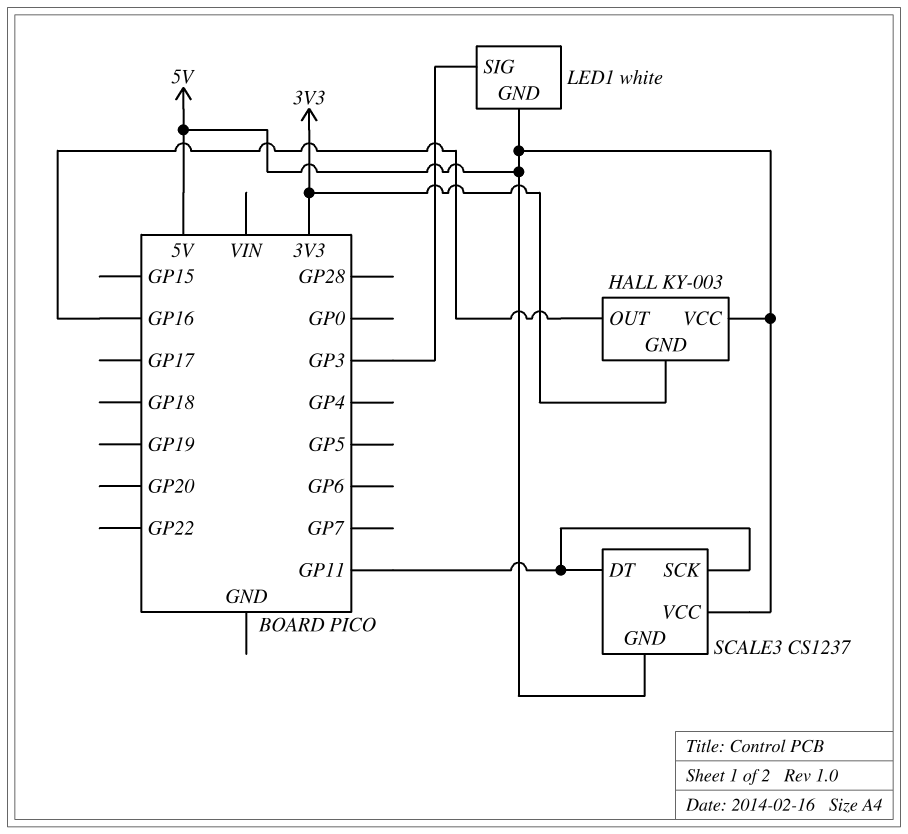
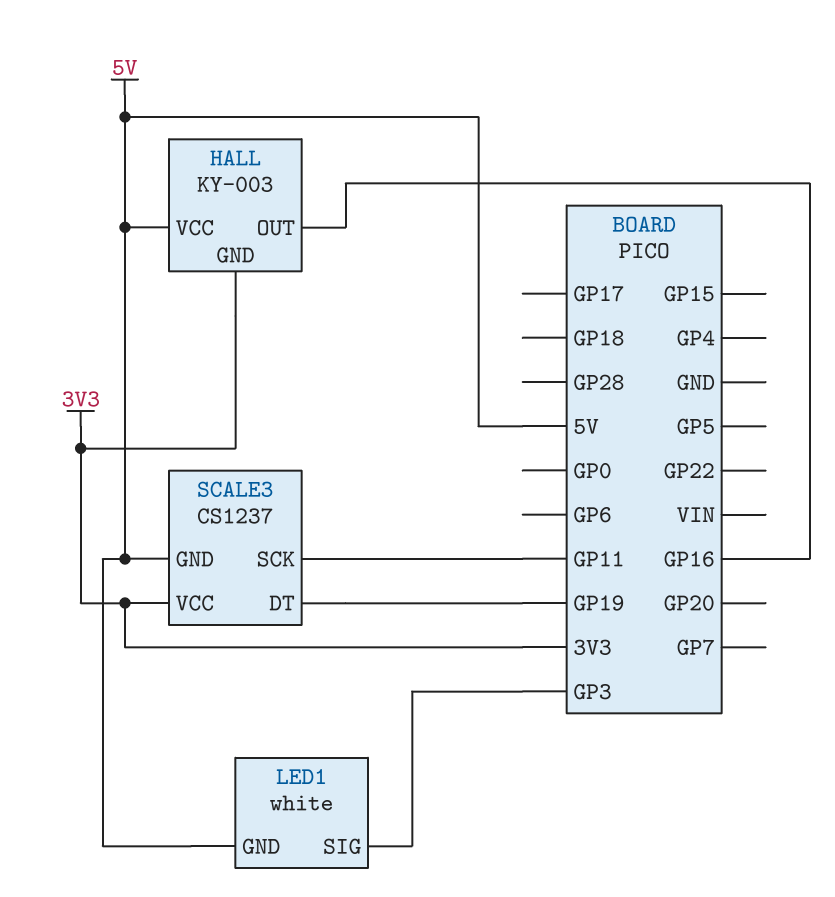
SCALE3 pin DT: GP11 -> GP19
SCALE3 pin VCC: 5V -> 3V3

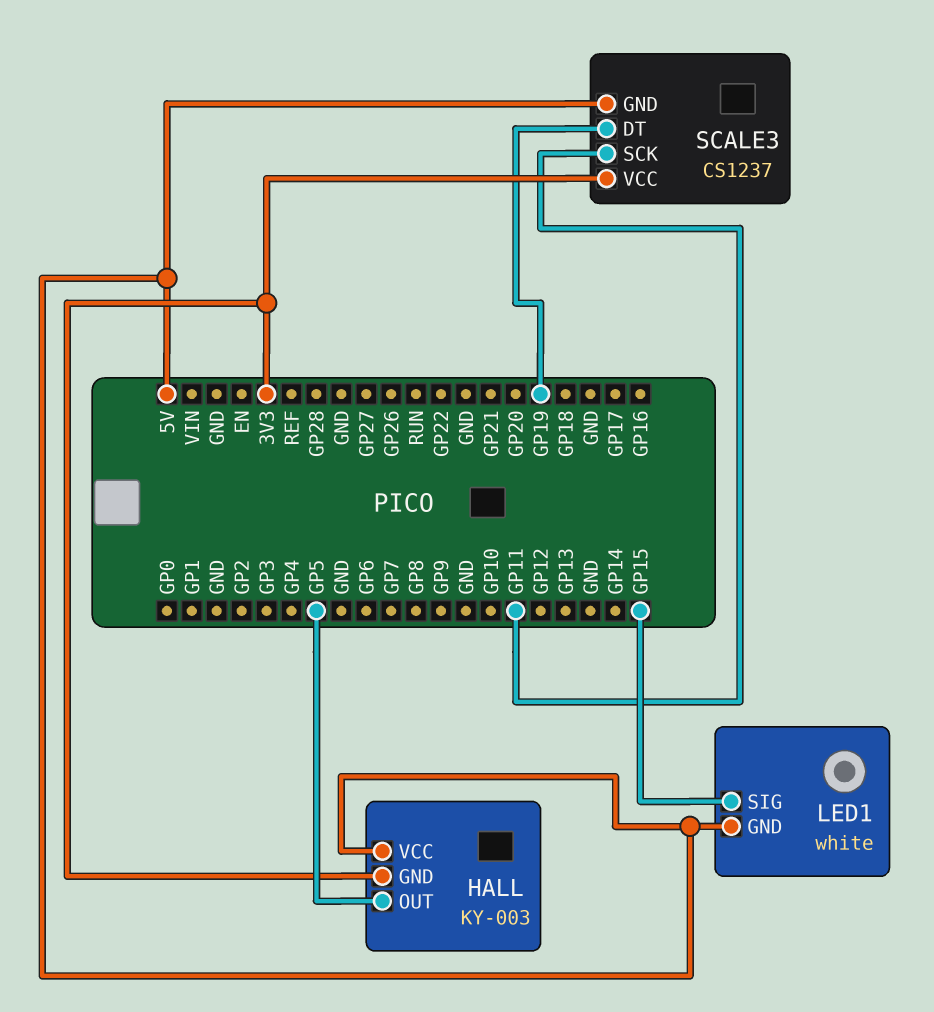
HALL pin OUT: GP16 -> GP5
LED1 pin SIG: GP3 -> GP15

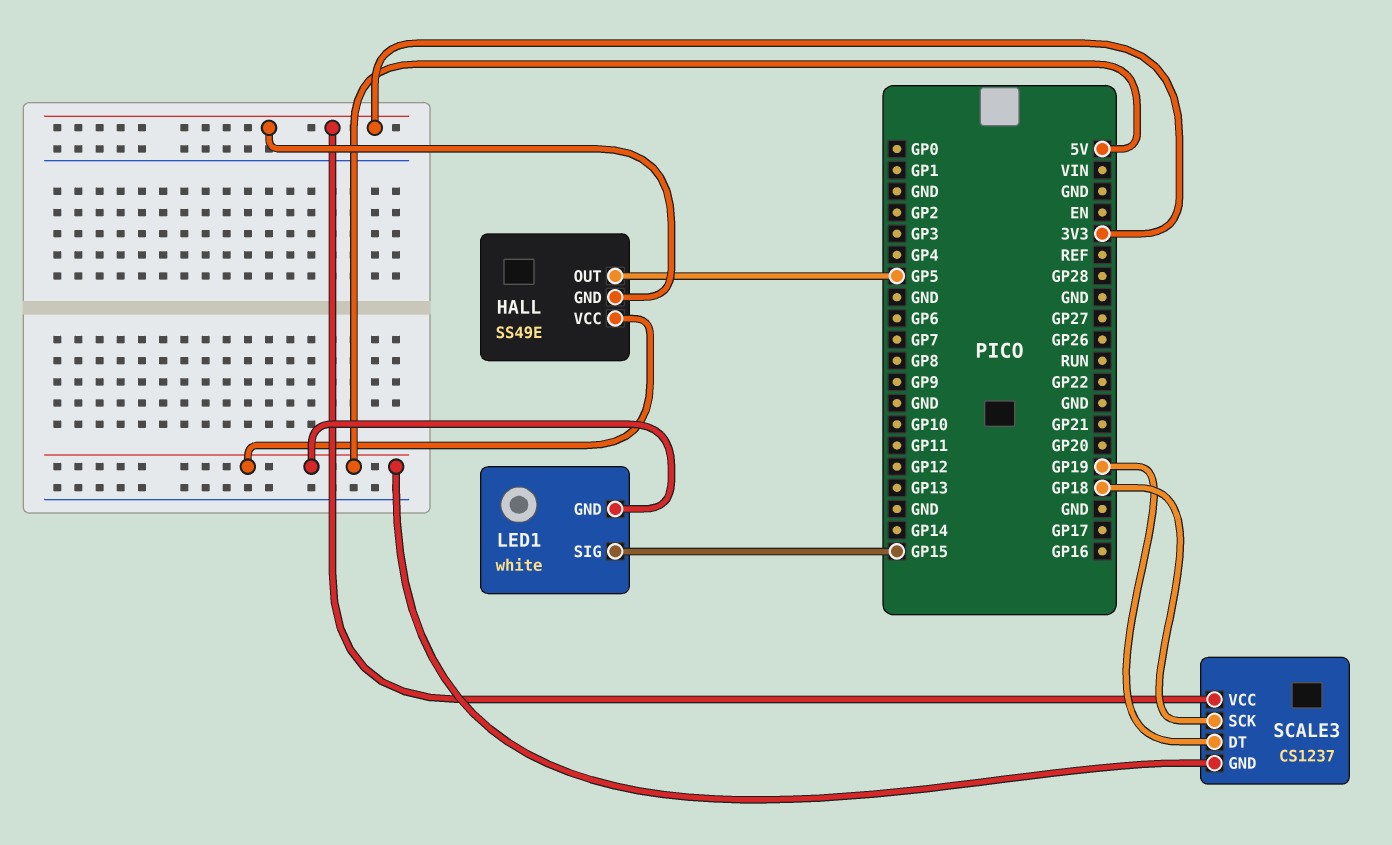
HALL: KY-003 -> SS49E
SCALE3 pin SCK: GP11 -> GP18

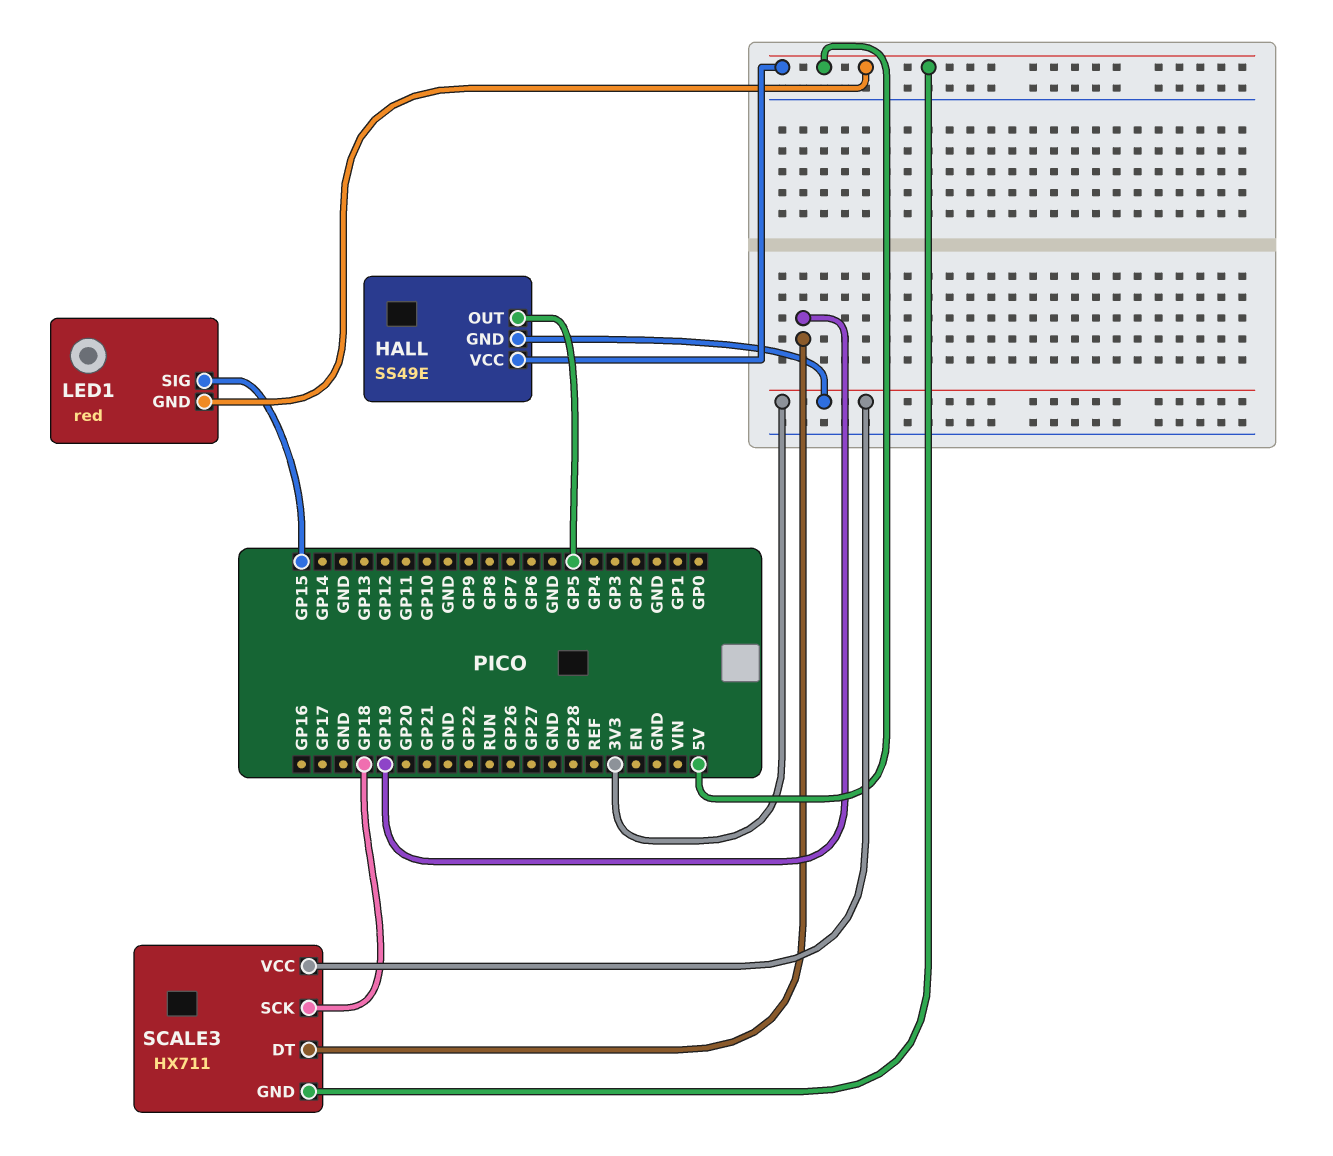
LED1: white -> red
SCALE3: CS1237 -> HX711

